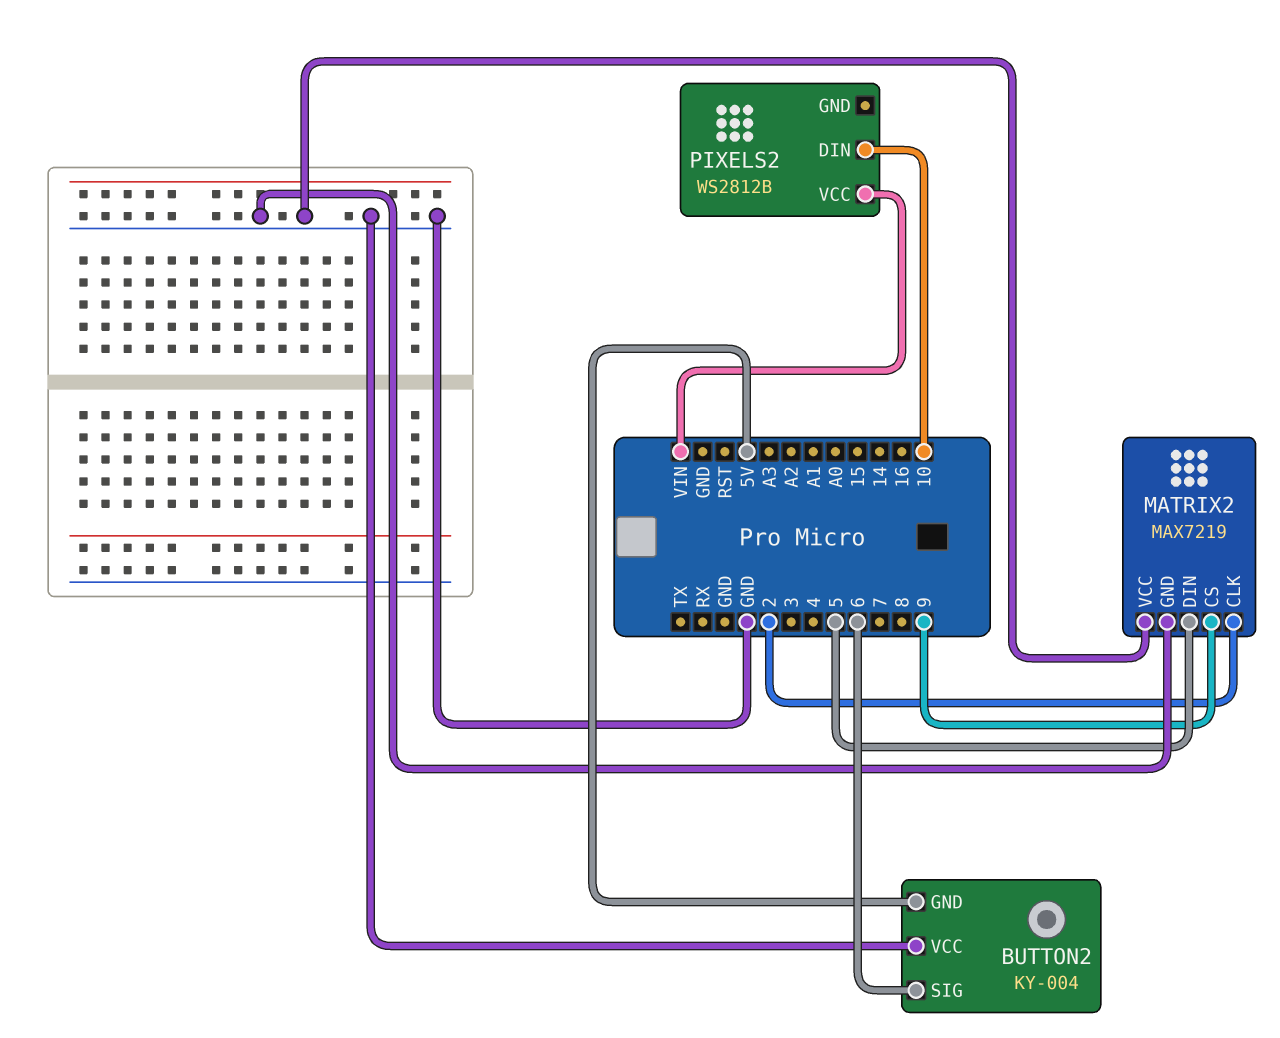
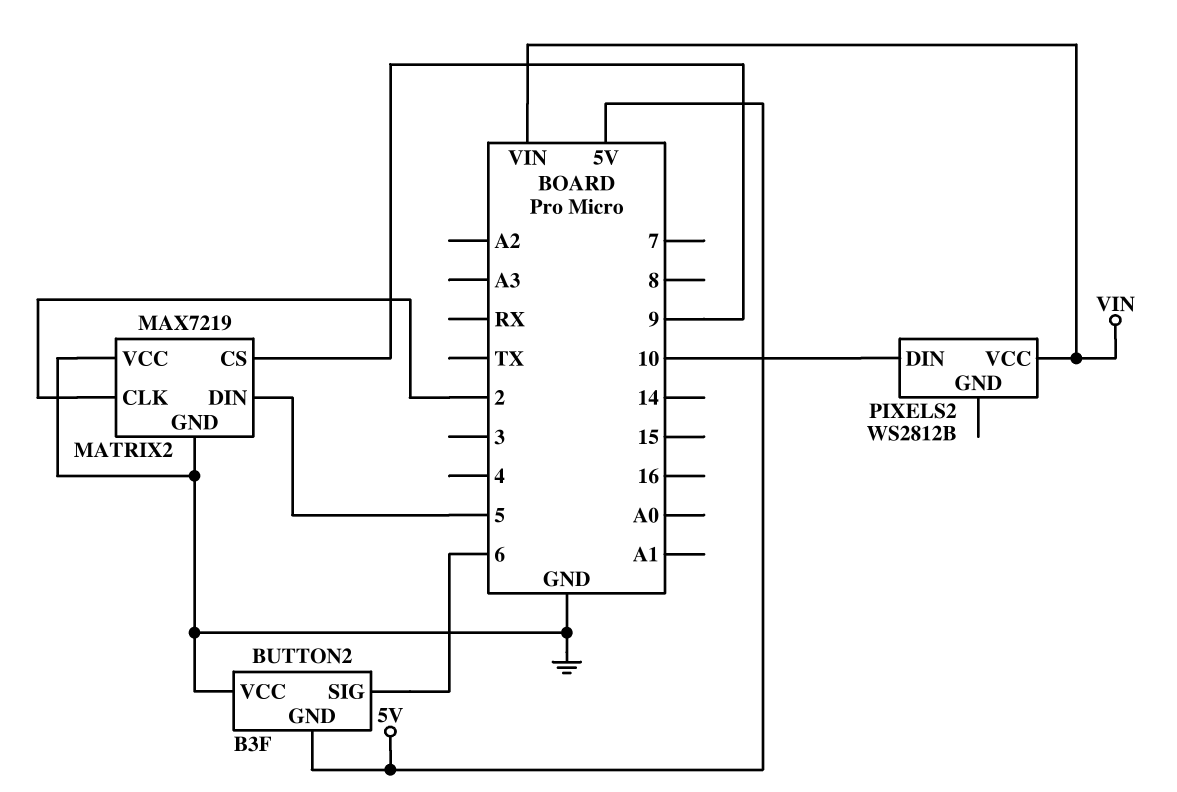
BUTTON2: KY-004 -> B3F

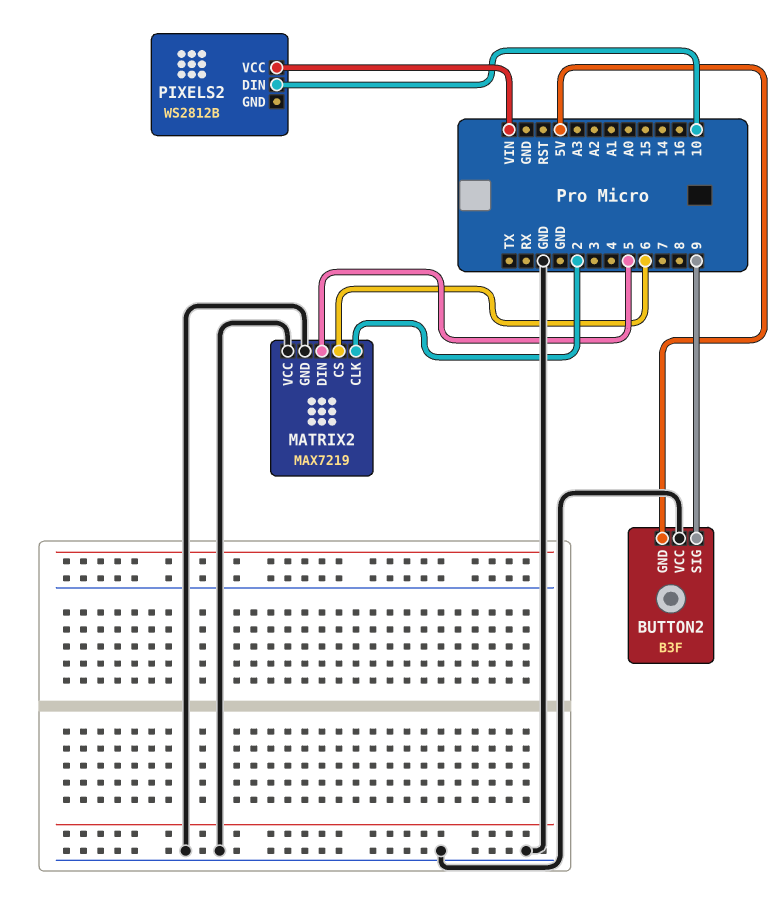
BUTTON2 pin SIG: 6 -> 9
MATRIX2 pin CS: 9 -> 6

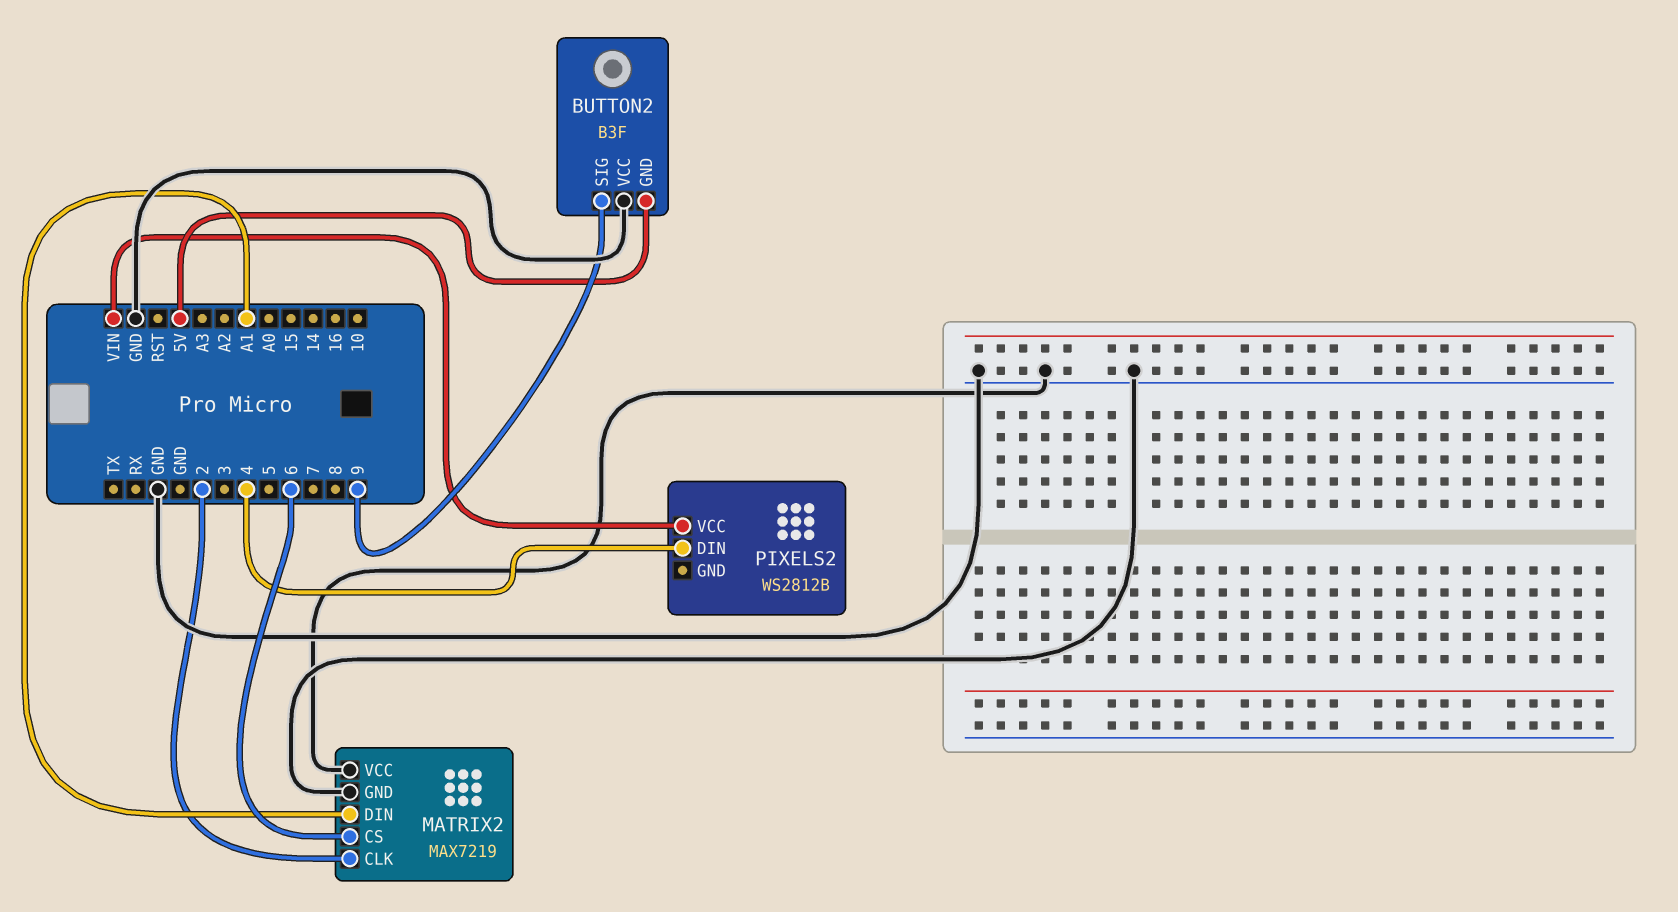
MATRIX2 pin DIN: 5 -> A1
PIXELS2 pin DIN: 10 -> 4

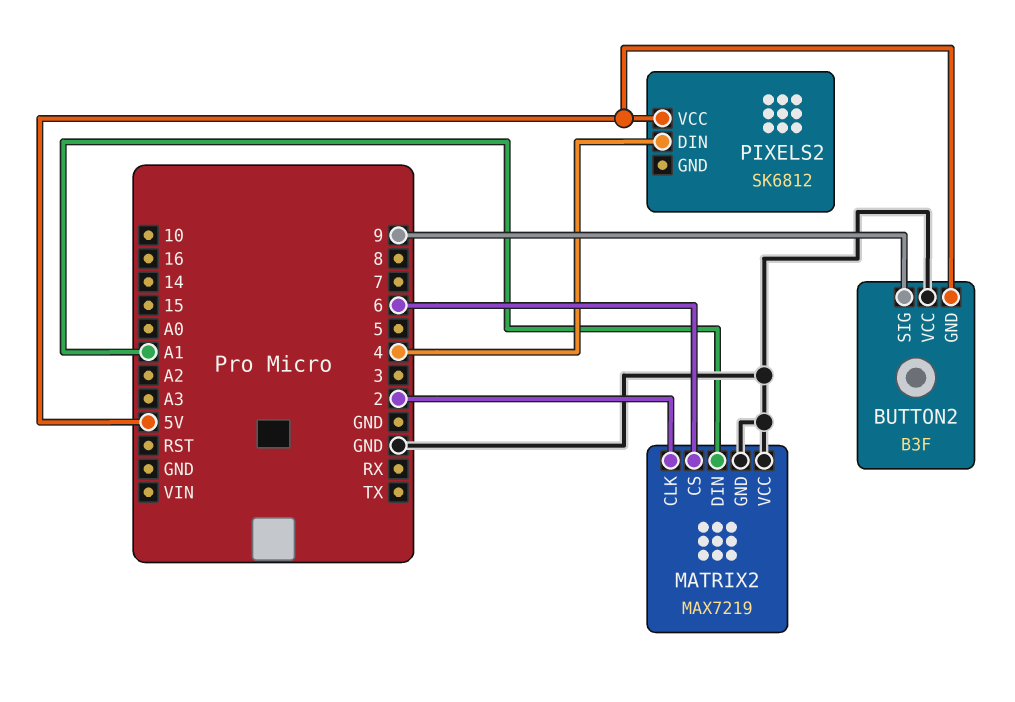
PIXELS2: WS2812B -> SK6812
PIXELS2 pin VCC: VIN -> 5V

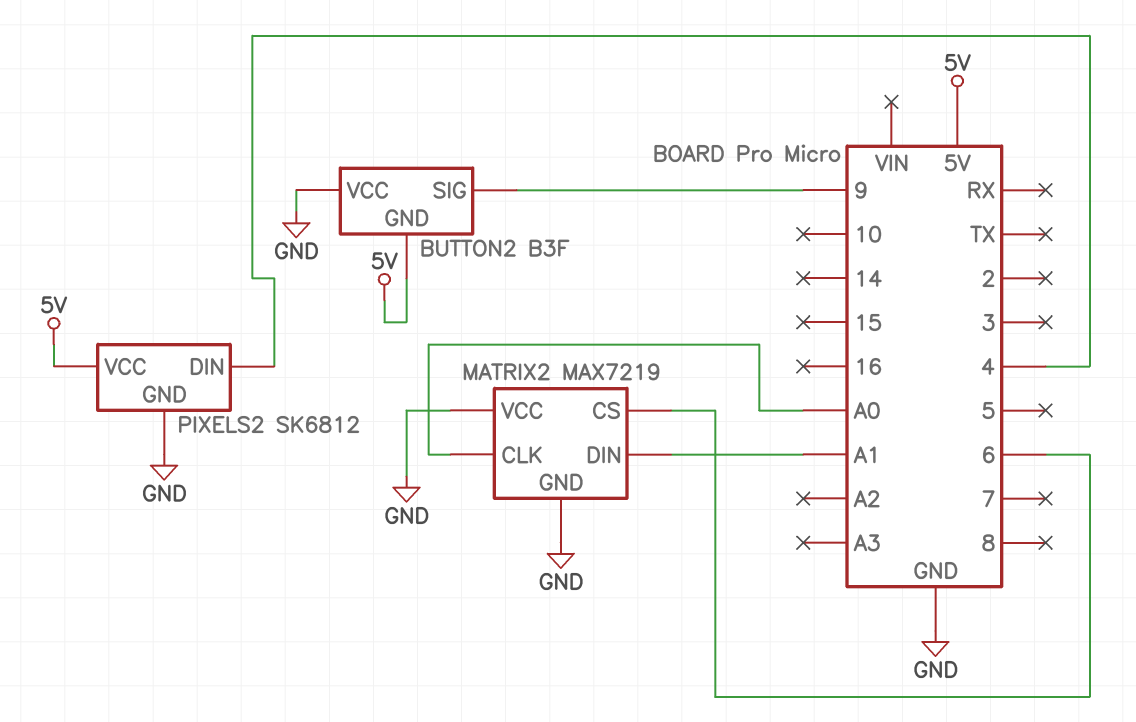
MATRIX2 pin CLK: 2 -> A0
PIXELS2 pin GND: none -> GND

